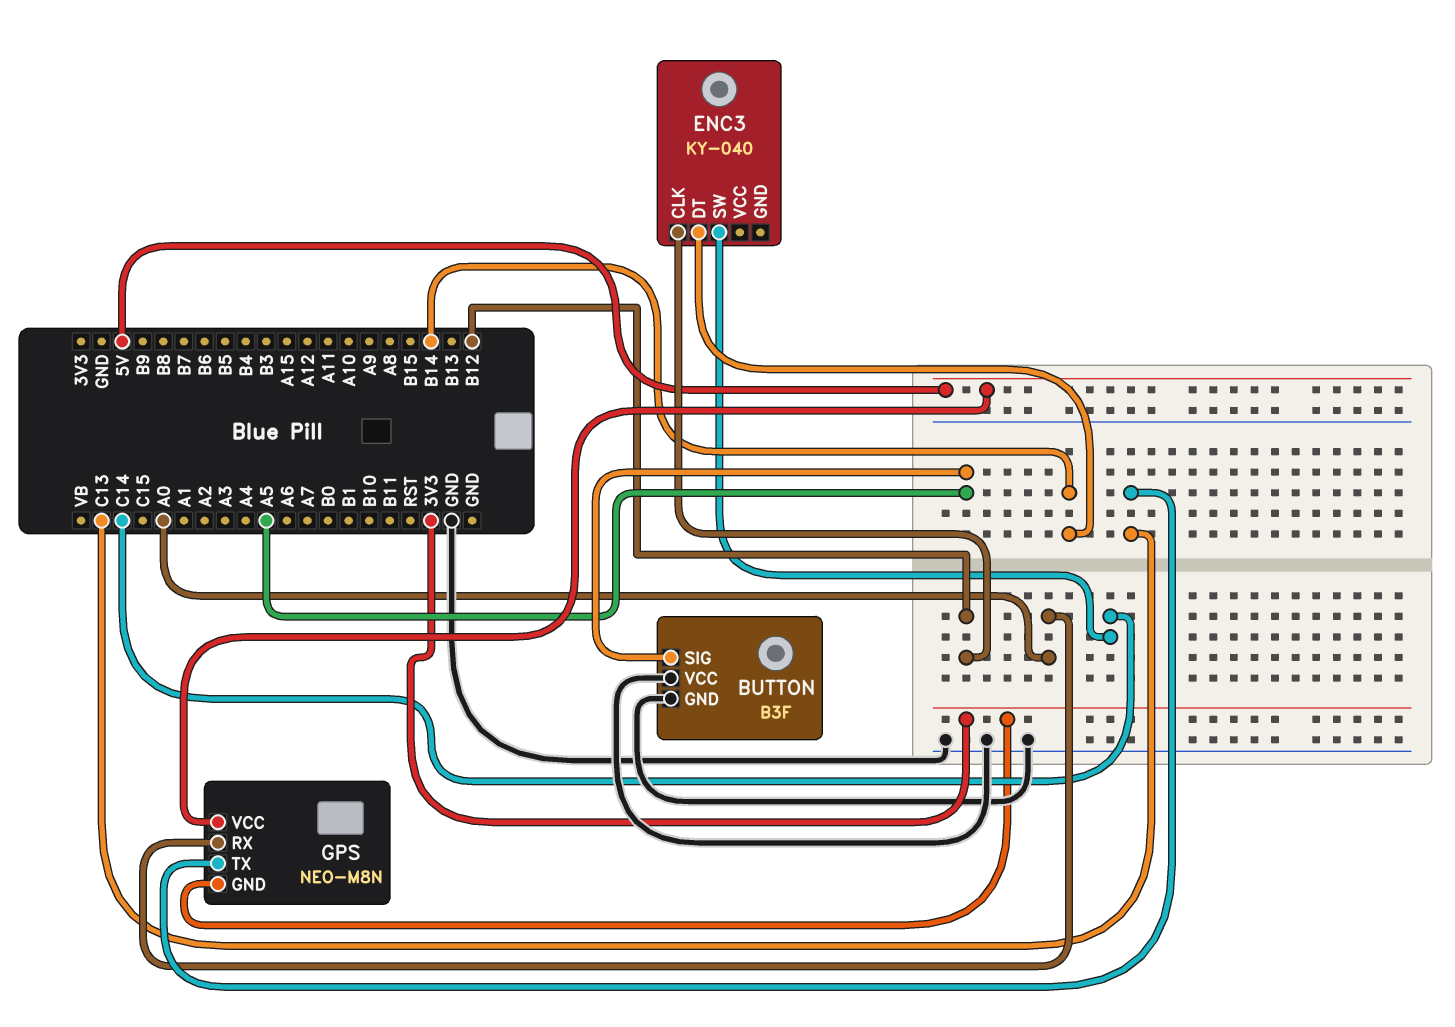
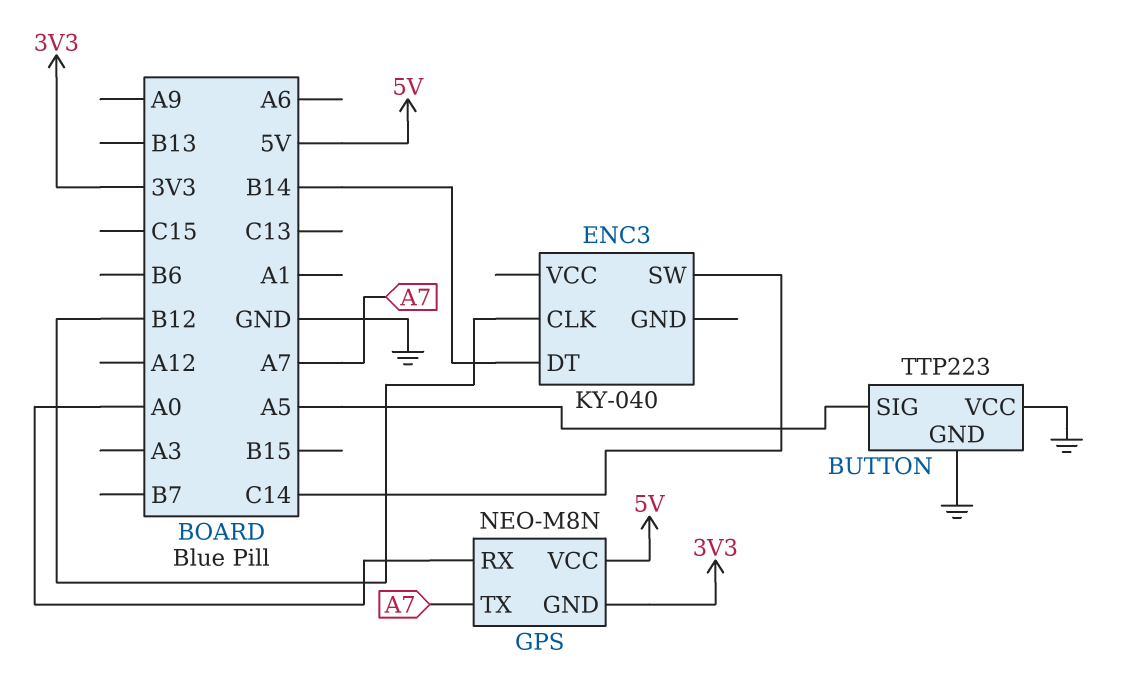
BUTTON: B3F -> TTP223
GPS pin TX: C13 -> A7

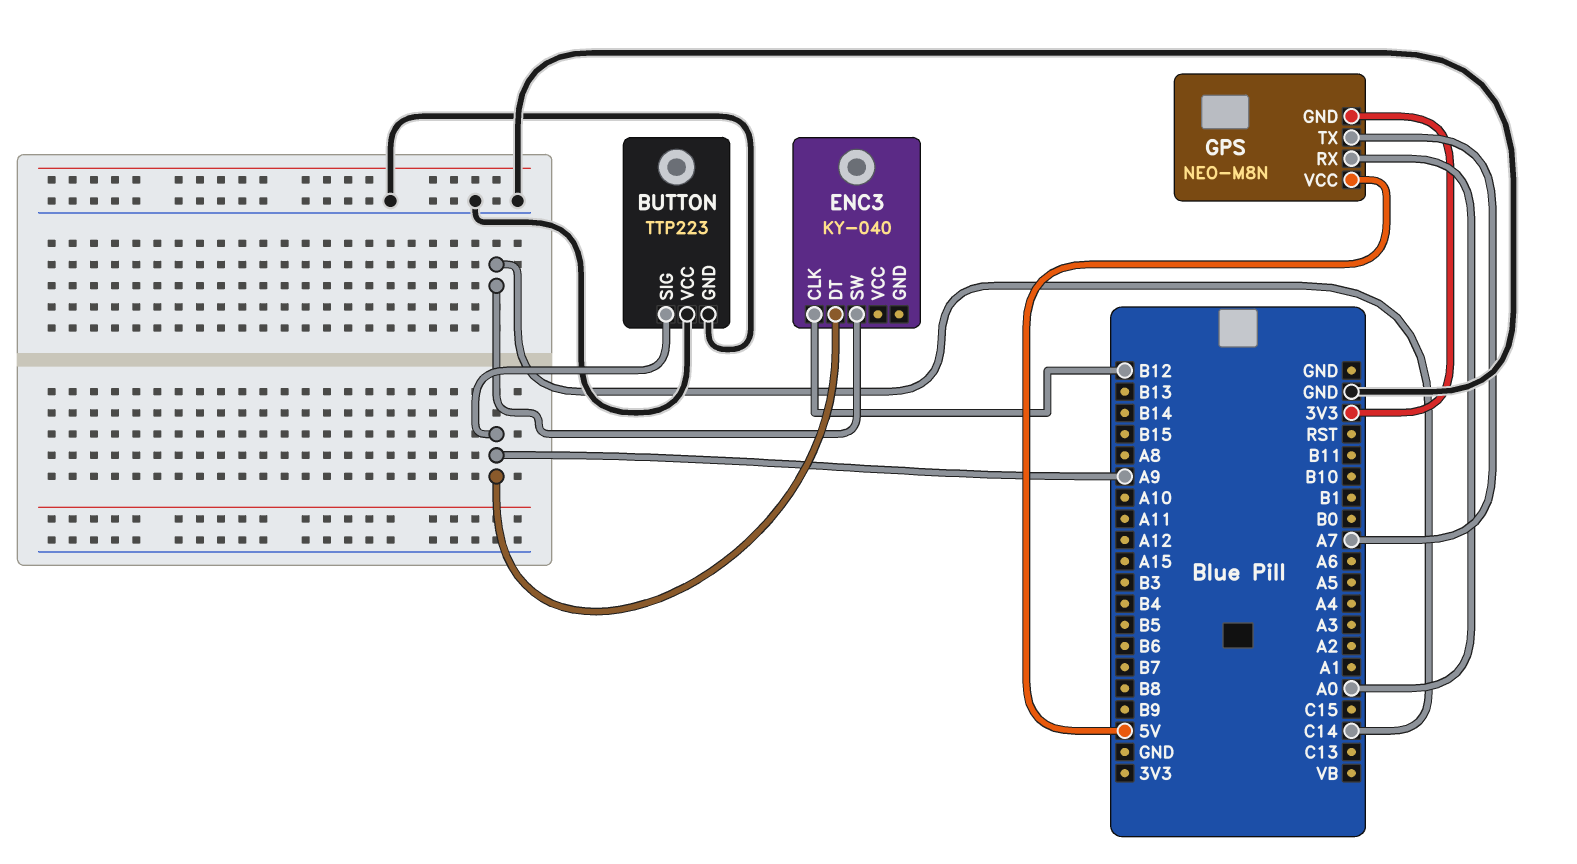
BUTTON pin SIG: A5 -> A9
ENC3 pin DT: B14 -> A9

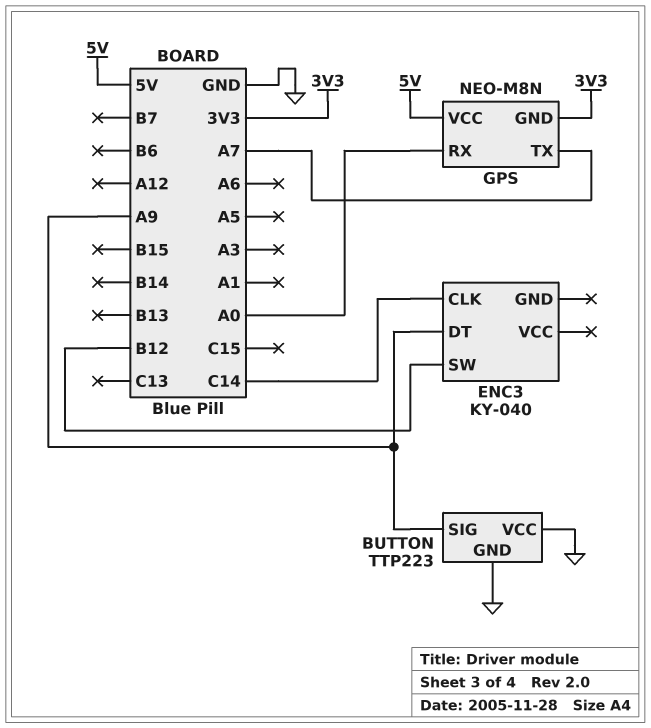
ENC3 pin CLK: B12 -> C14
ENC3 pin SW: C14 -> B12

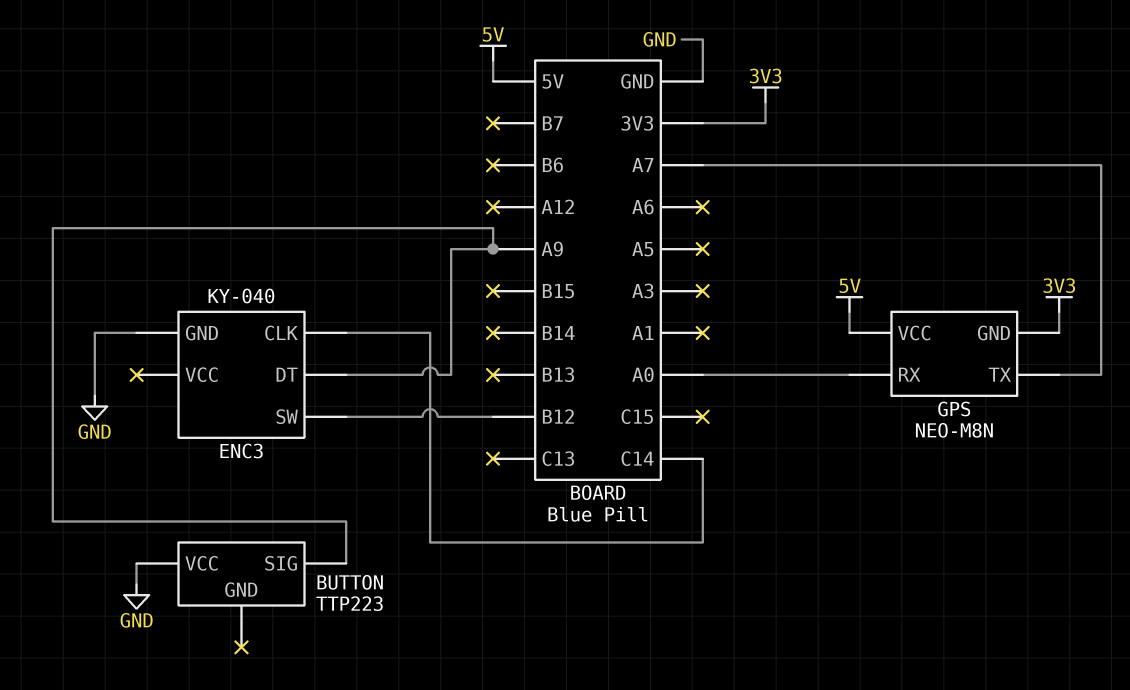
BUTTON pin GND: GND -> none
ENC3 pin GND: none -> GND

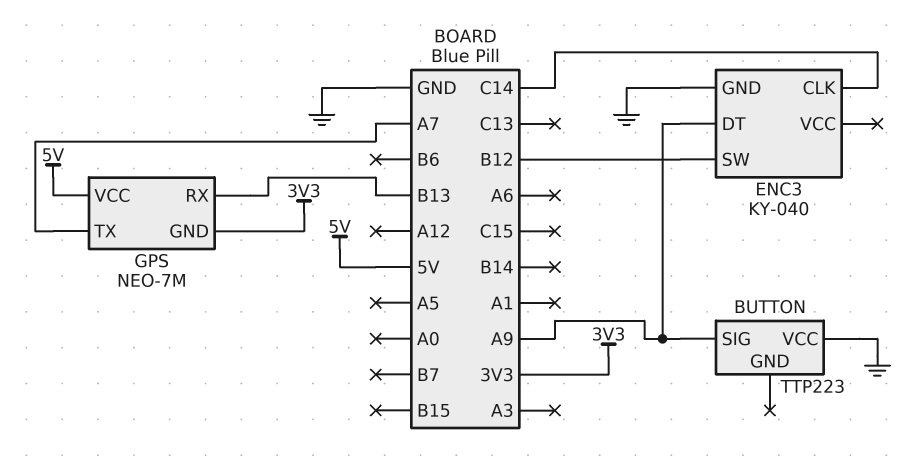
GPS: NEO-M8N -> NEO-7M
GPS pin RX: A0 -> B13

